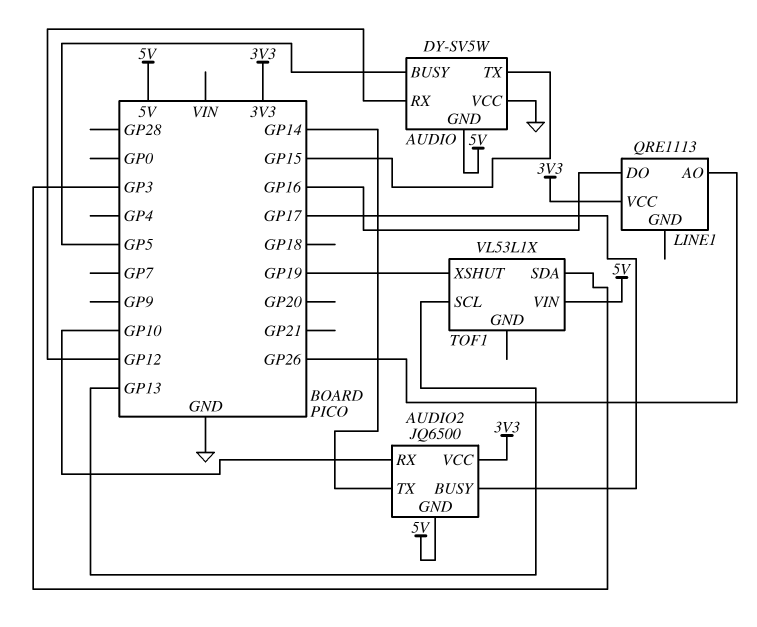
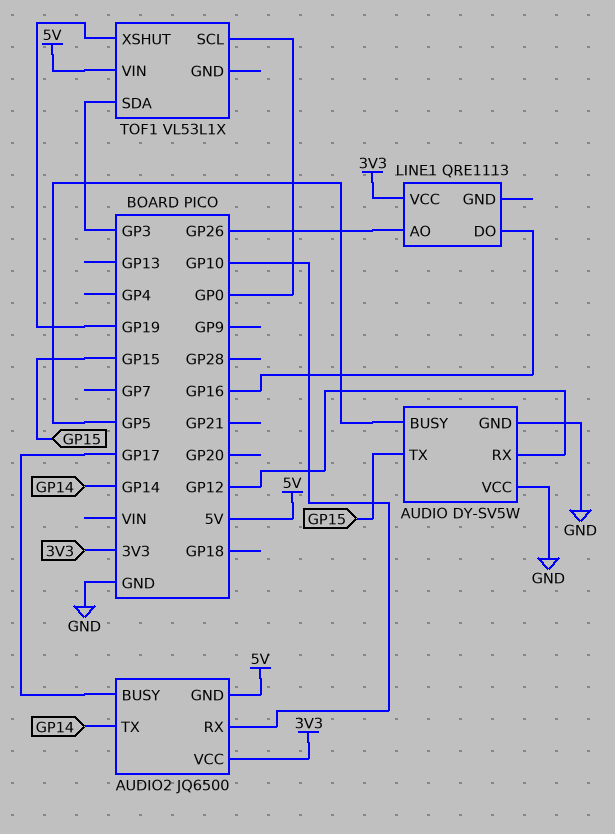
AUDIO pin GND: 5V -> GND
TOF1 pin SCL: GP13 -> GP0

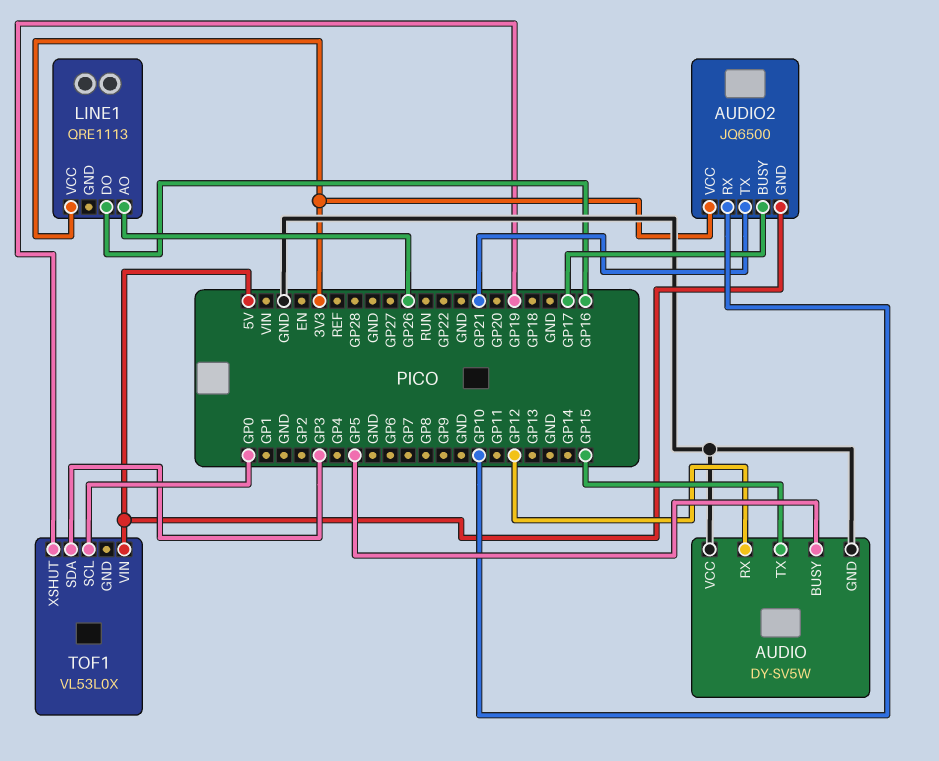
AUDIO2 pin TX: GP14 -> GP21
TOF1: VL53L1X -> VL53L0X

